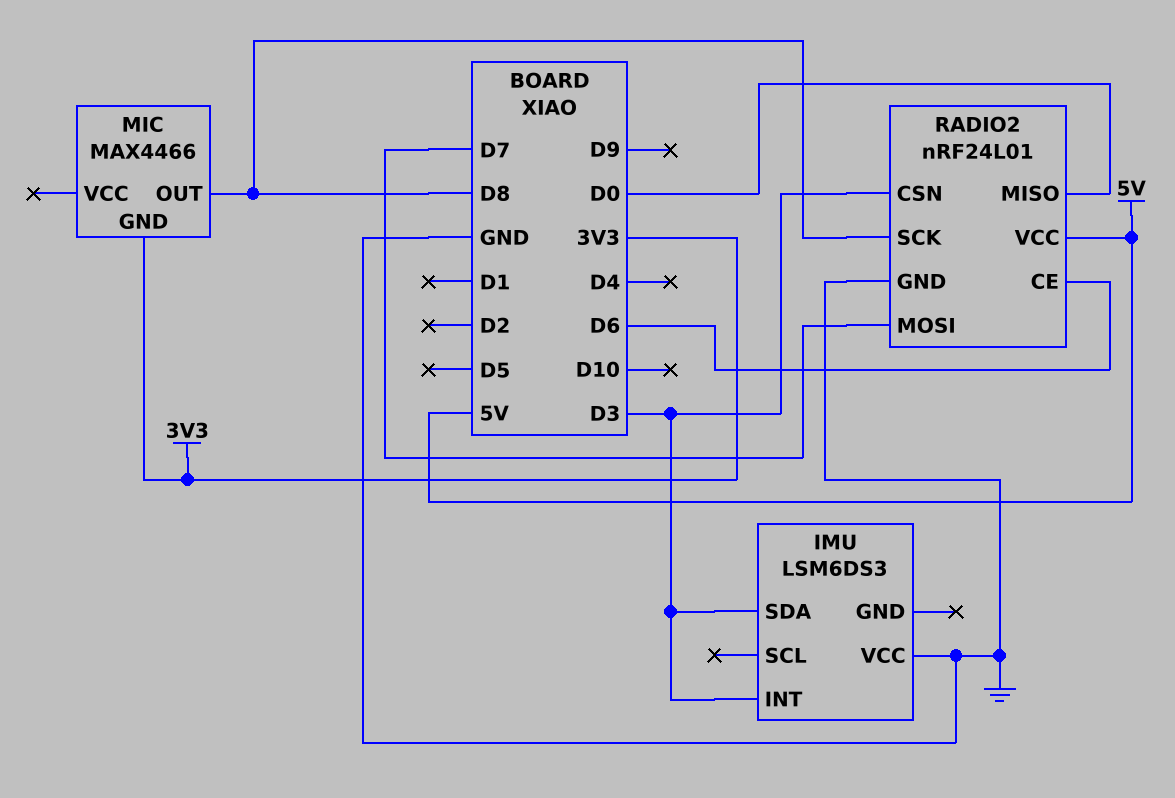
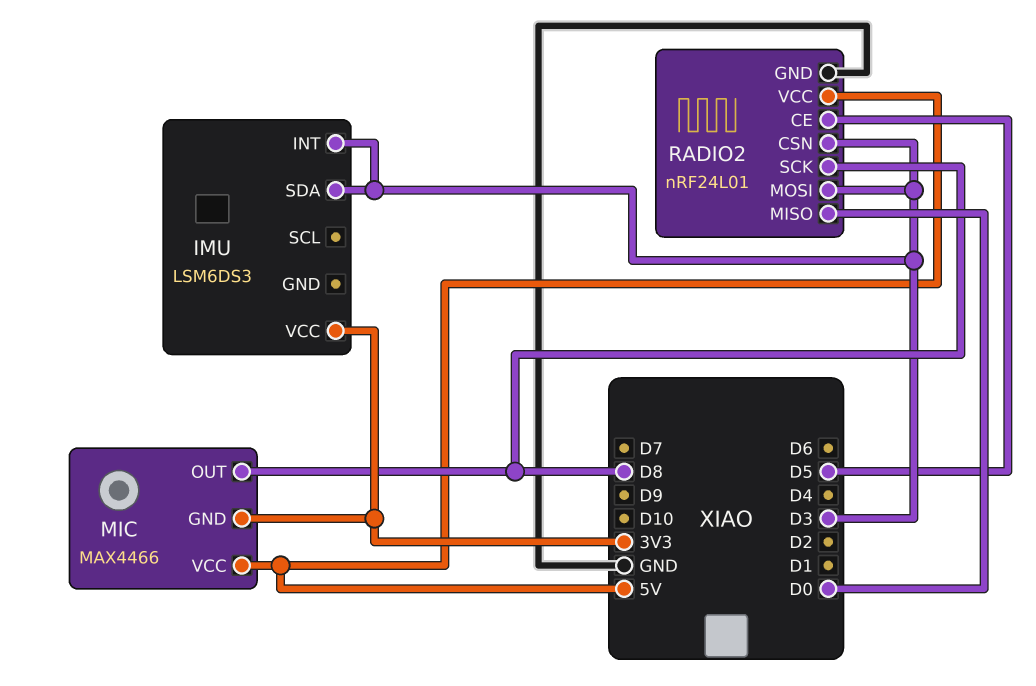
IMU pin VCC: GND -> 3V3
MIC pin VCC: none -> 5V
RADIO2 pin CE: D6 -> D5
RADIO2 pin MOSI: D7 -> D3

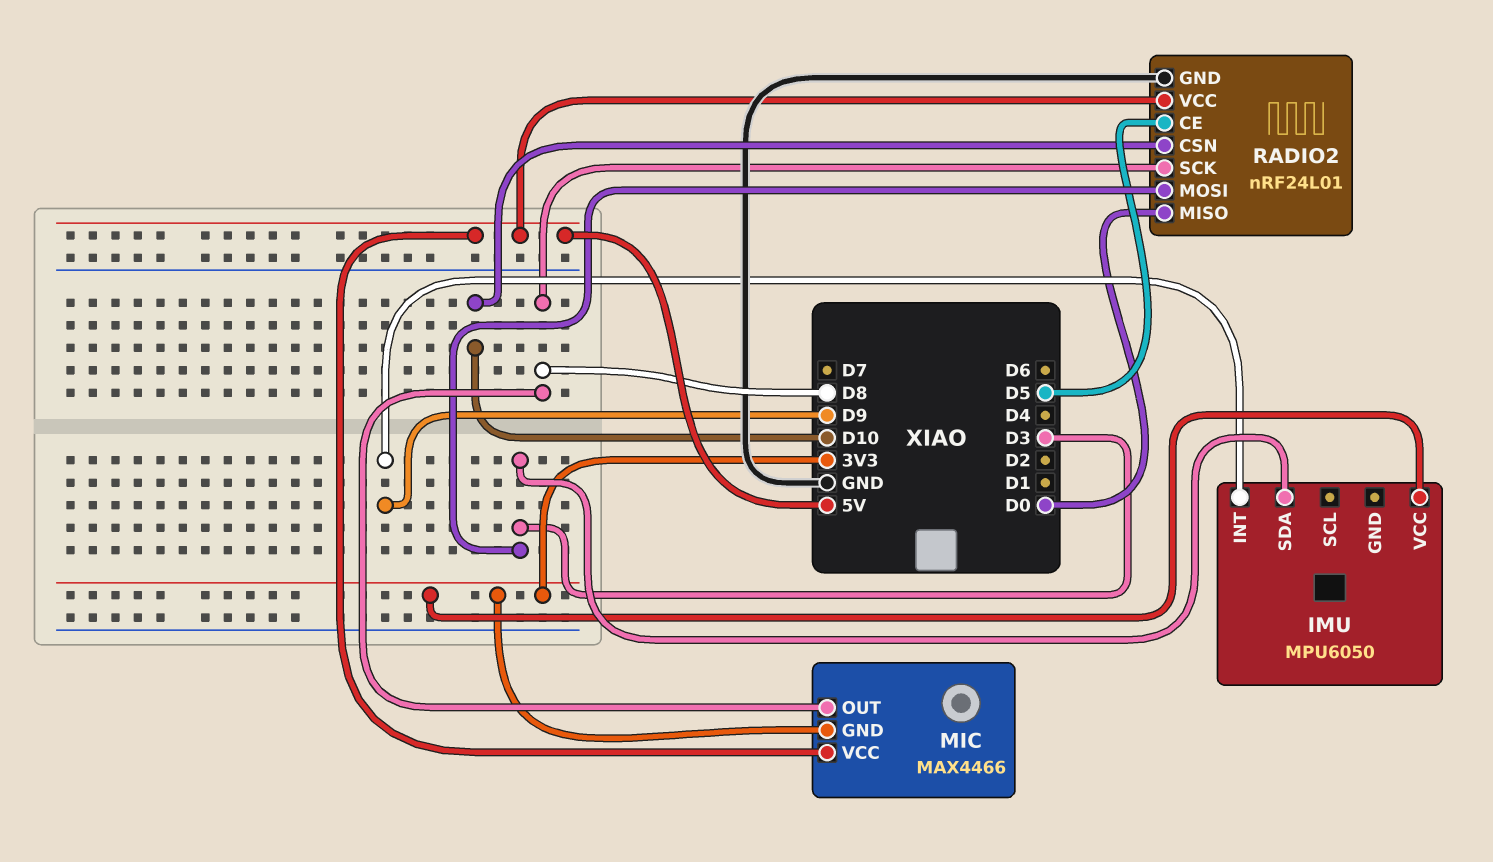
IMU: LSM6DS3 -> MPU6050
IMU pin INT: D3 -> D9
RADIO2 pin CSN: D3 -> D10

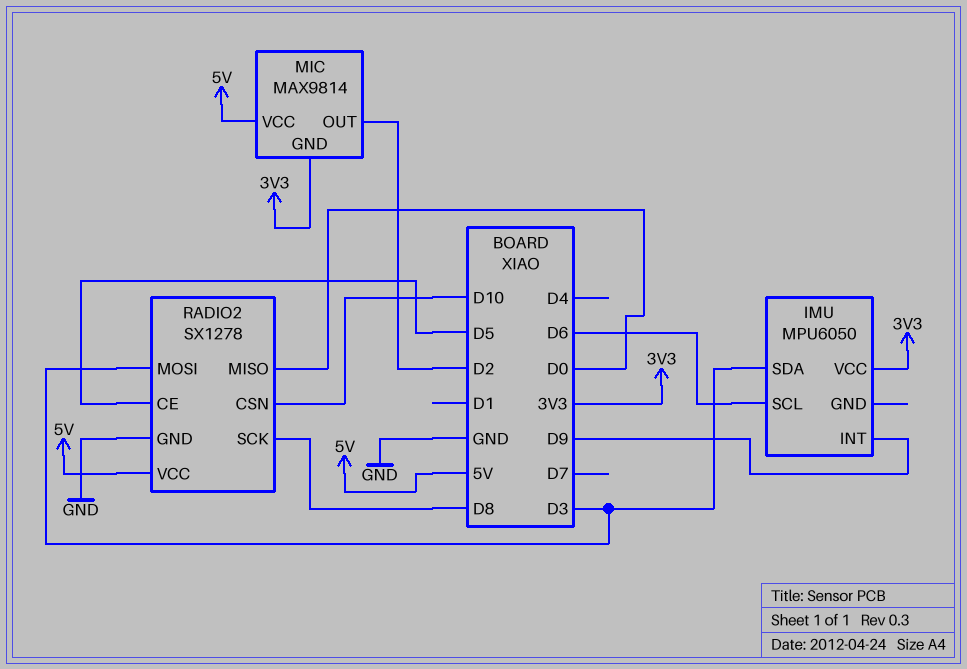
IMU pin SCL: none -> D6
MIC: MAX4466 -> MAX9814
MIC pin OUT: D8 -> D2
RADIO2: nRF24L01 -> SX1278

